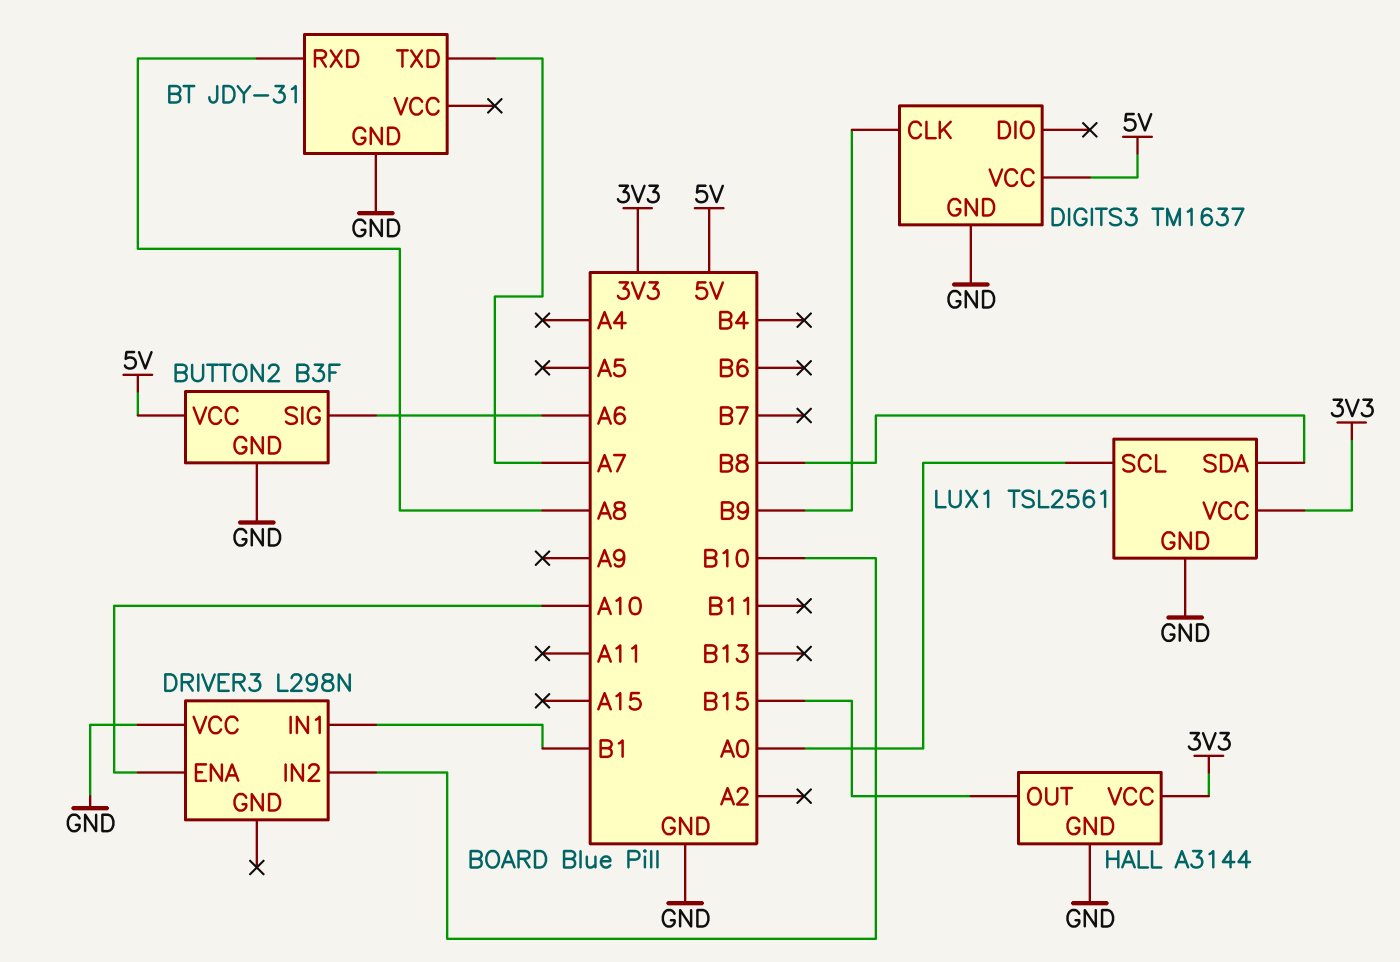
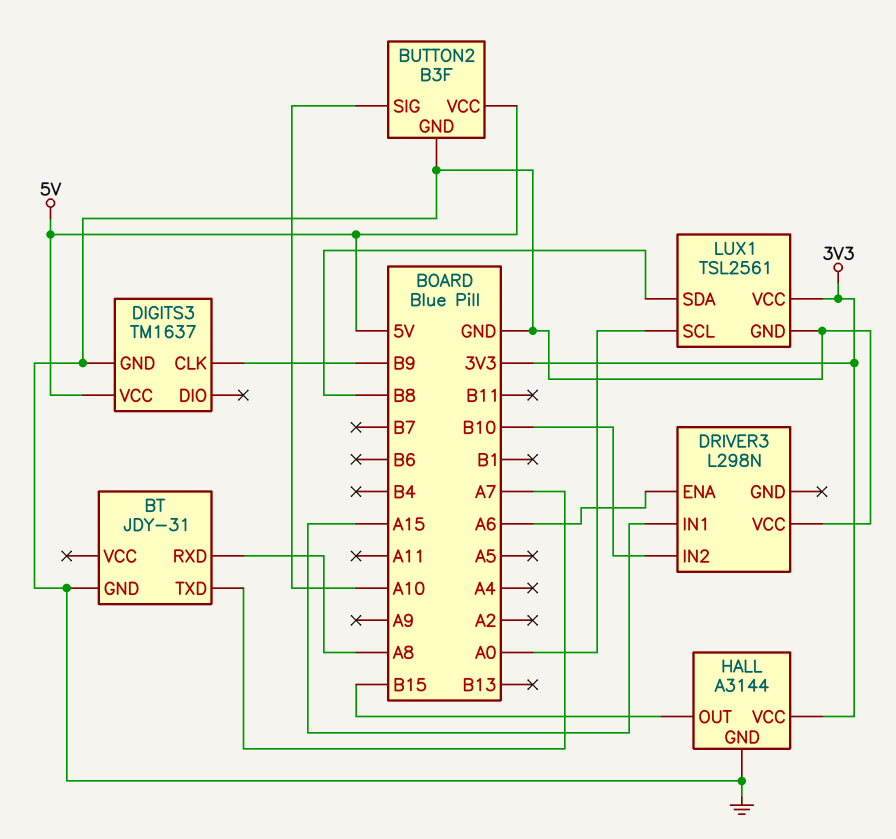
BUTTON2 pin SIG: A6 -> A10
DRIVER3 pin ENA: A10 -> A6
DRIVER3 pin IN1: B1 -> A15

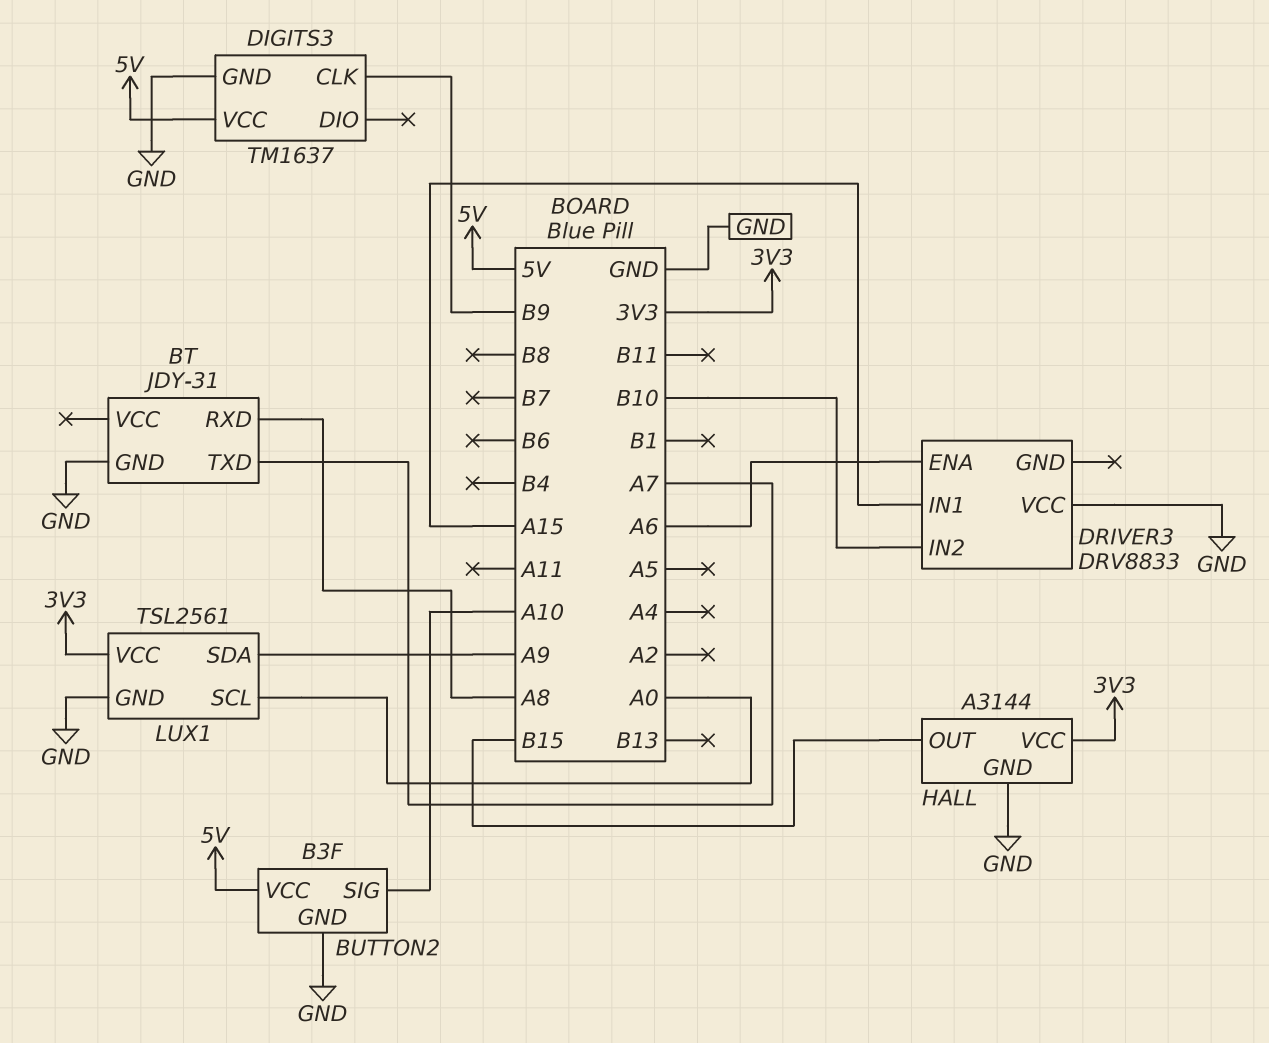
DRIVER3: L298N -> DRV8833
LUX1 pin SDA: B8 -> A9

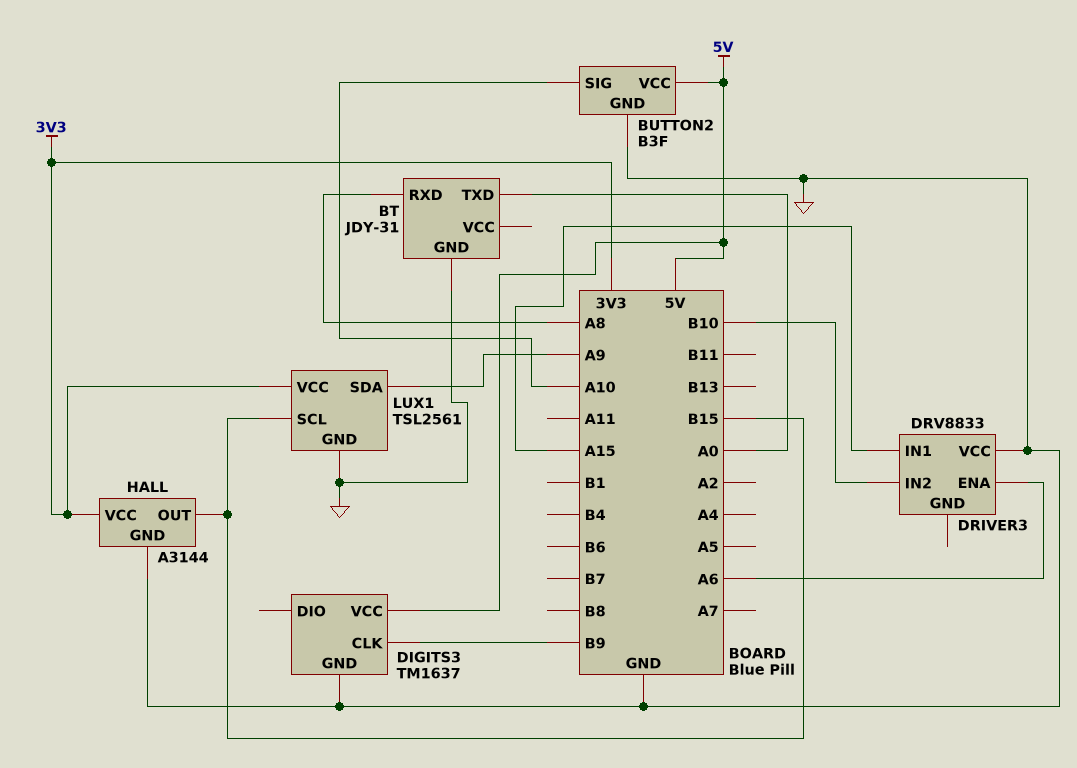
BT pin TXD: A7 -> A0
LUX1 pin SCL: A0 -> B15

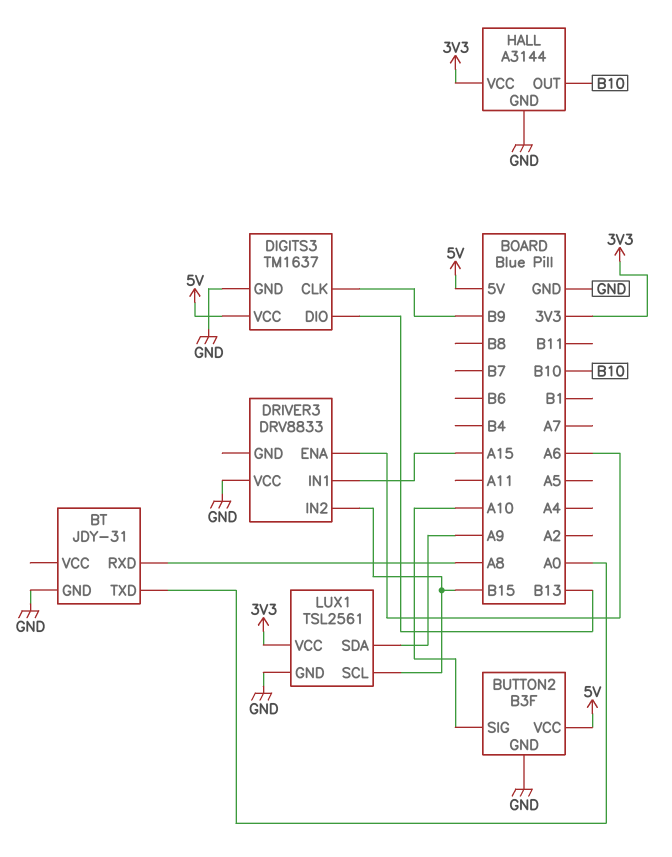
DIGITS3 pin DIO: none -> B13
DRIVER3 pin IN2: B10 -> B15
HALL pin OUT: B15 -> B10

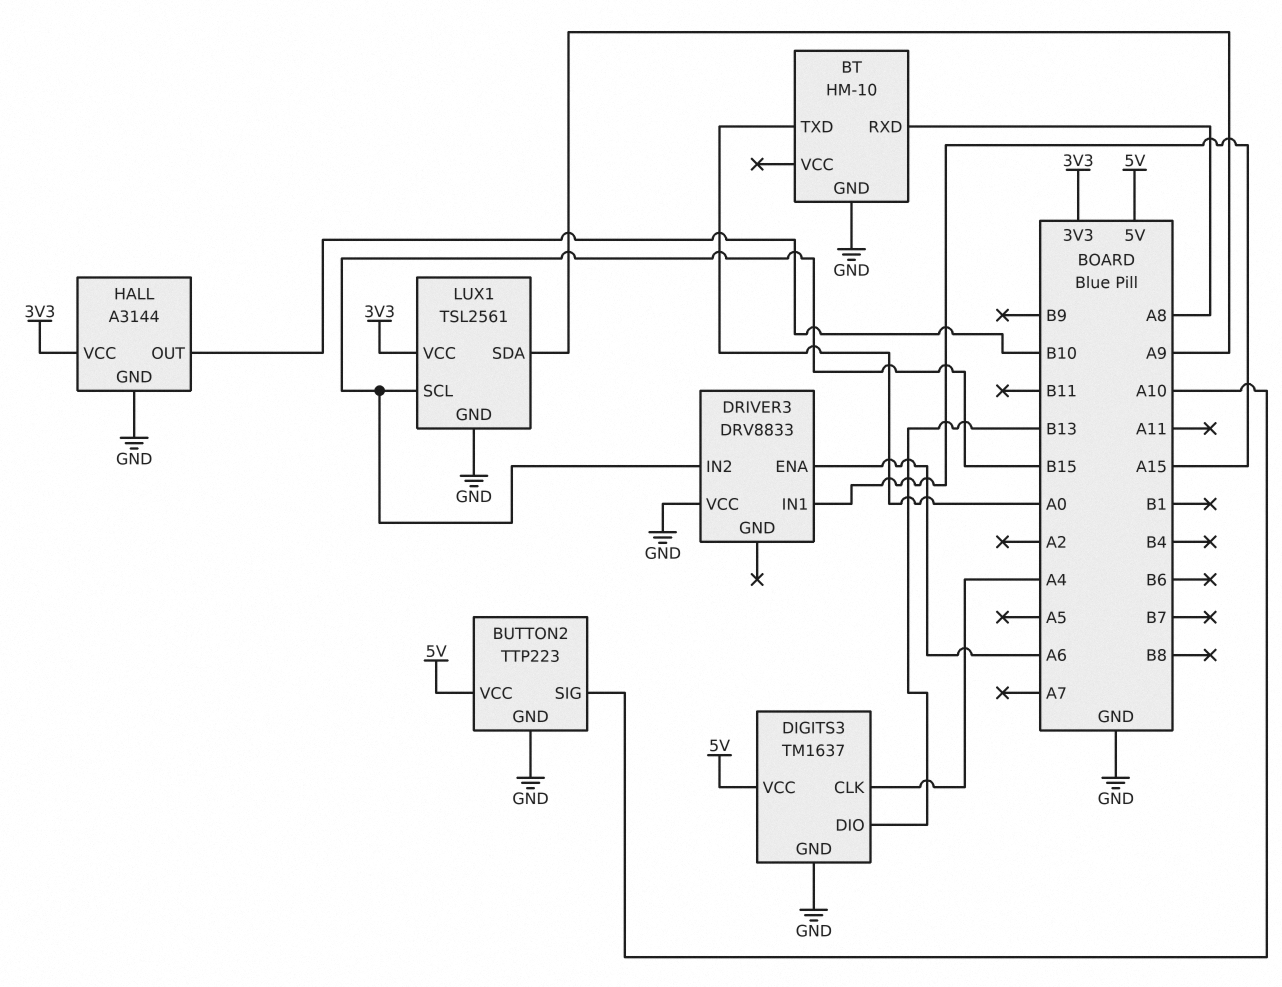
BT: JDY-31 -> HM-10
BUTTON2: B3F -> TTP223
DIGITS3 pin CLK: B9 -> A4

